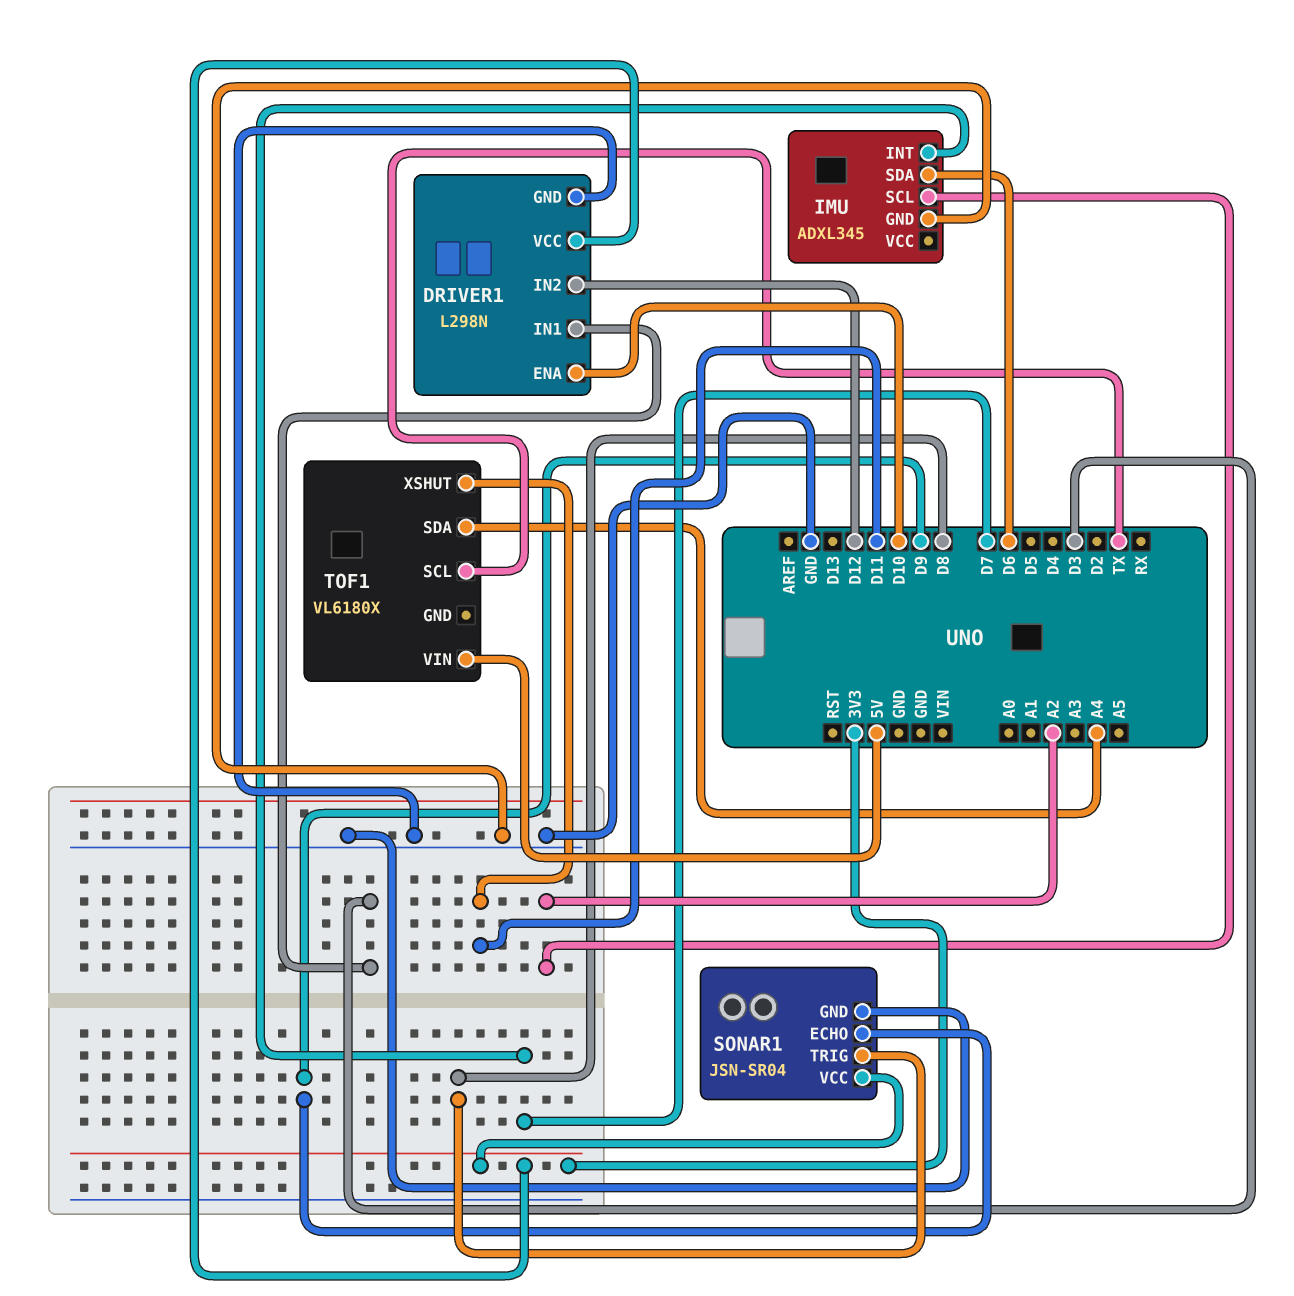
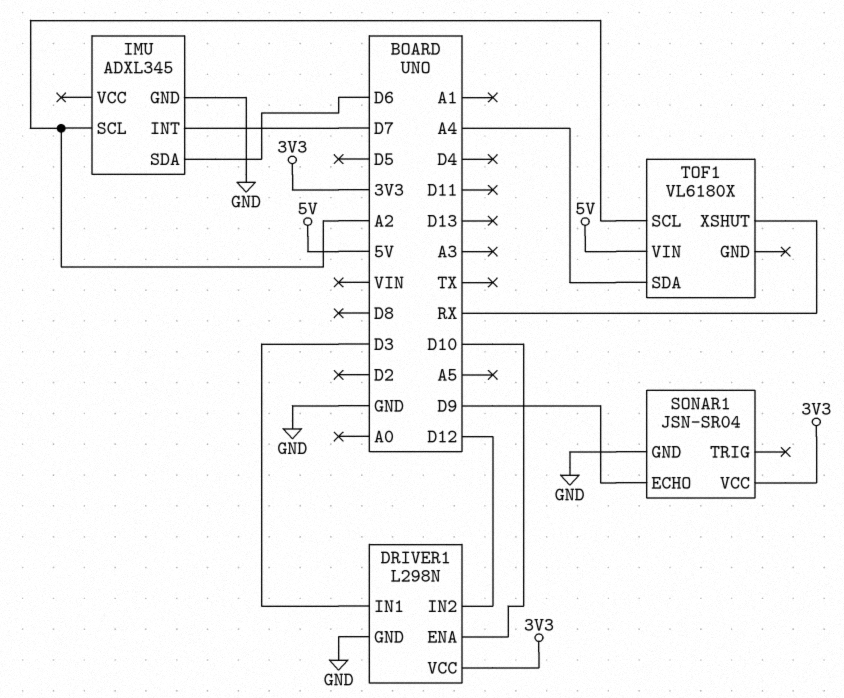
SONAR1 pin TRIG: D8 -> none
TOF1 pin SCL: TX -> A2
TOF1 pin XSHUT: D11 -> RX

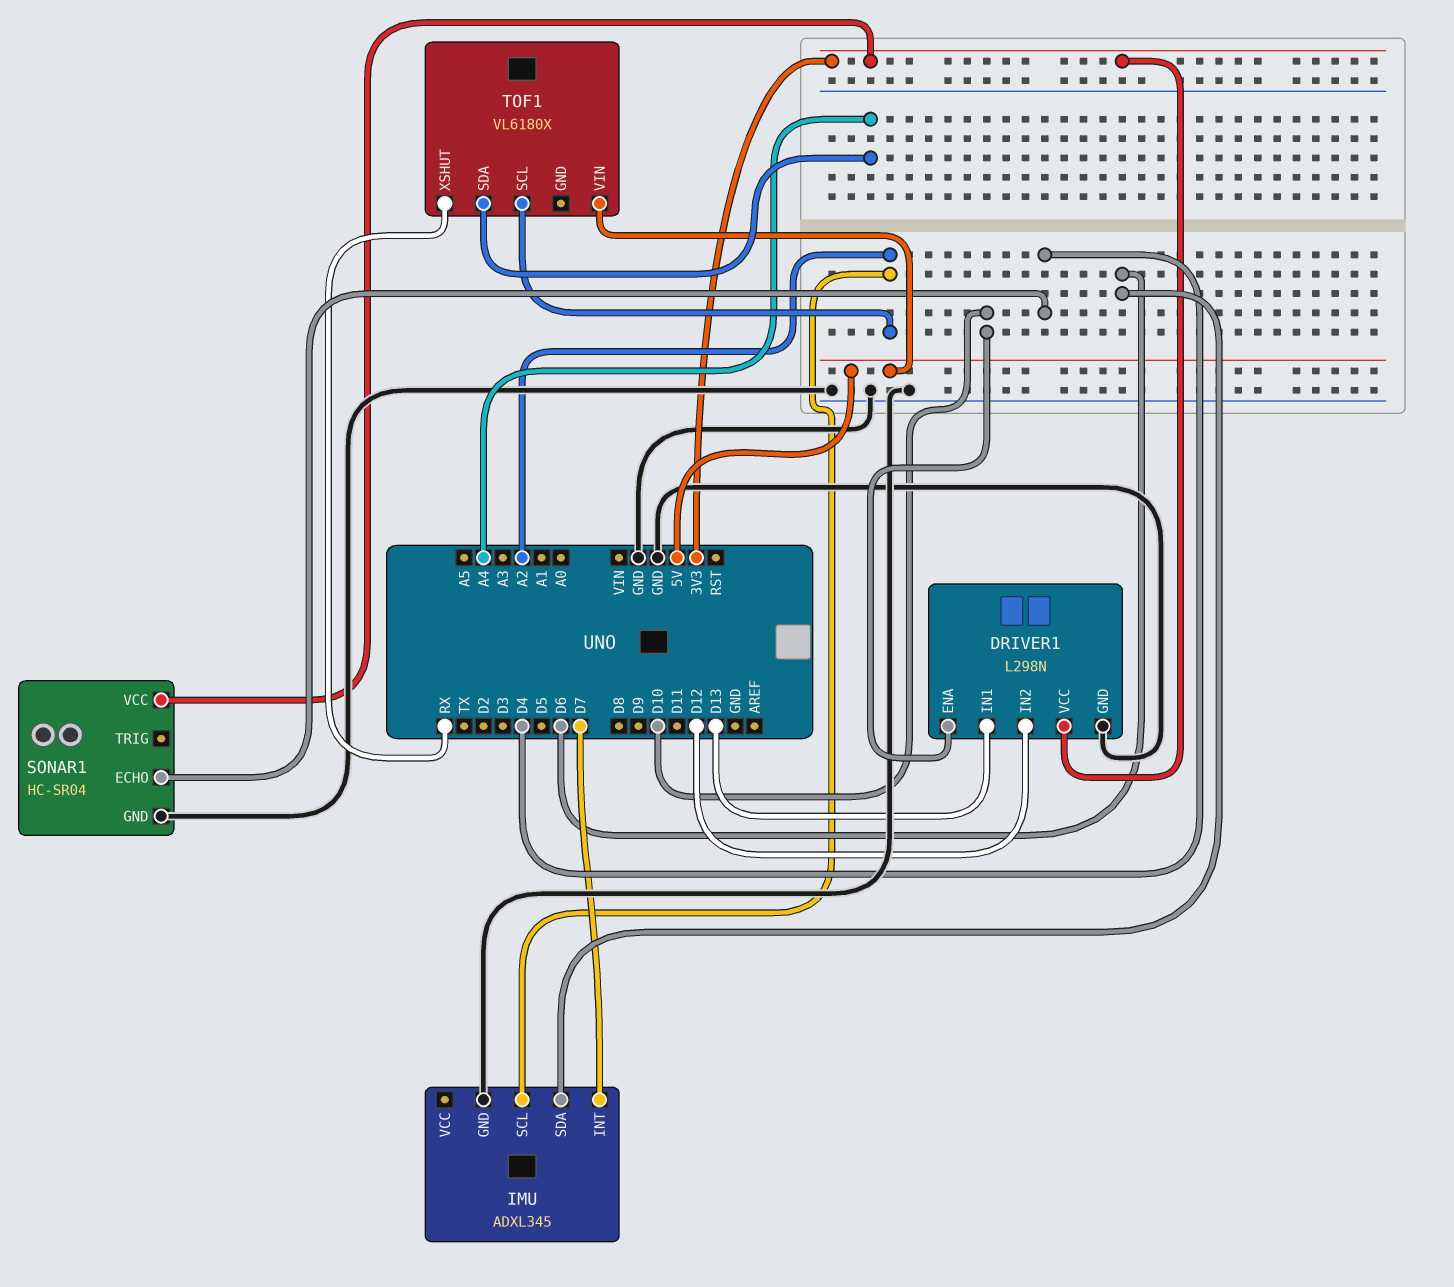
DRIVER1 pin IN1: D3 -> D13
SONAR1: JSN-SR04 -> HC-SR04
SONAR1 pin ECHO: D9 -> D4

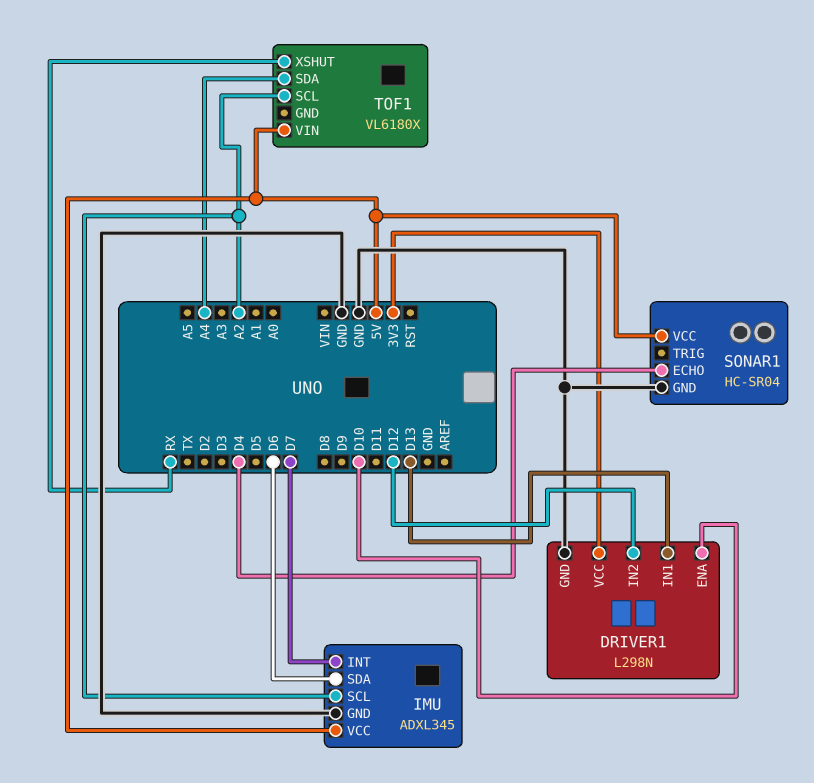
IMU pin VCC: none -> 5V
SONAR1 pin VCC: 3V3 -> 5V

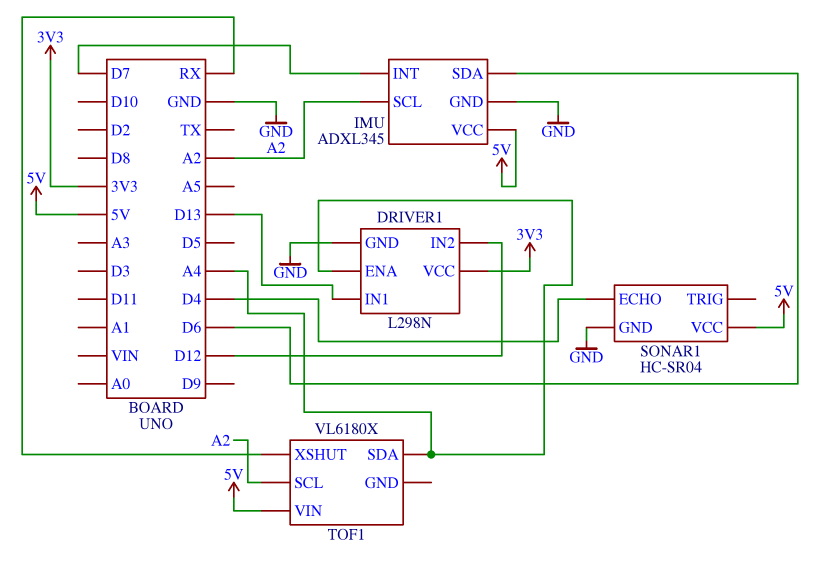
DRIVER1 pin ENA: D10 -> A4

